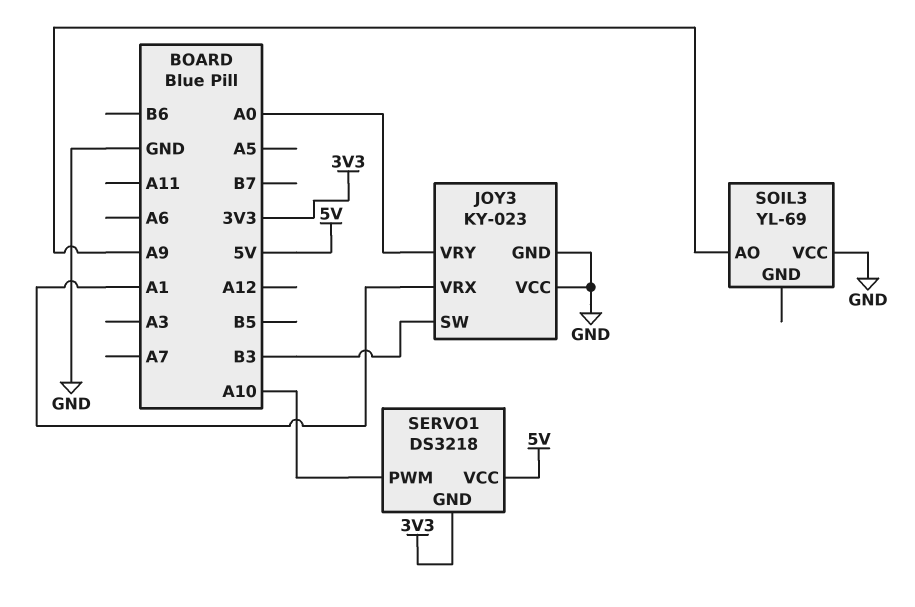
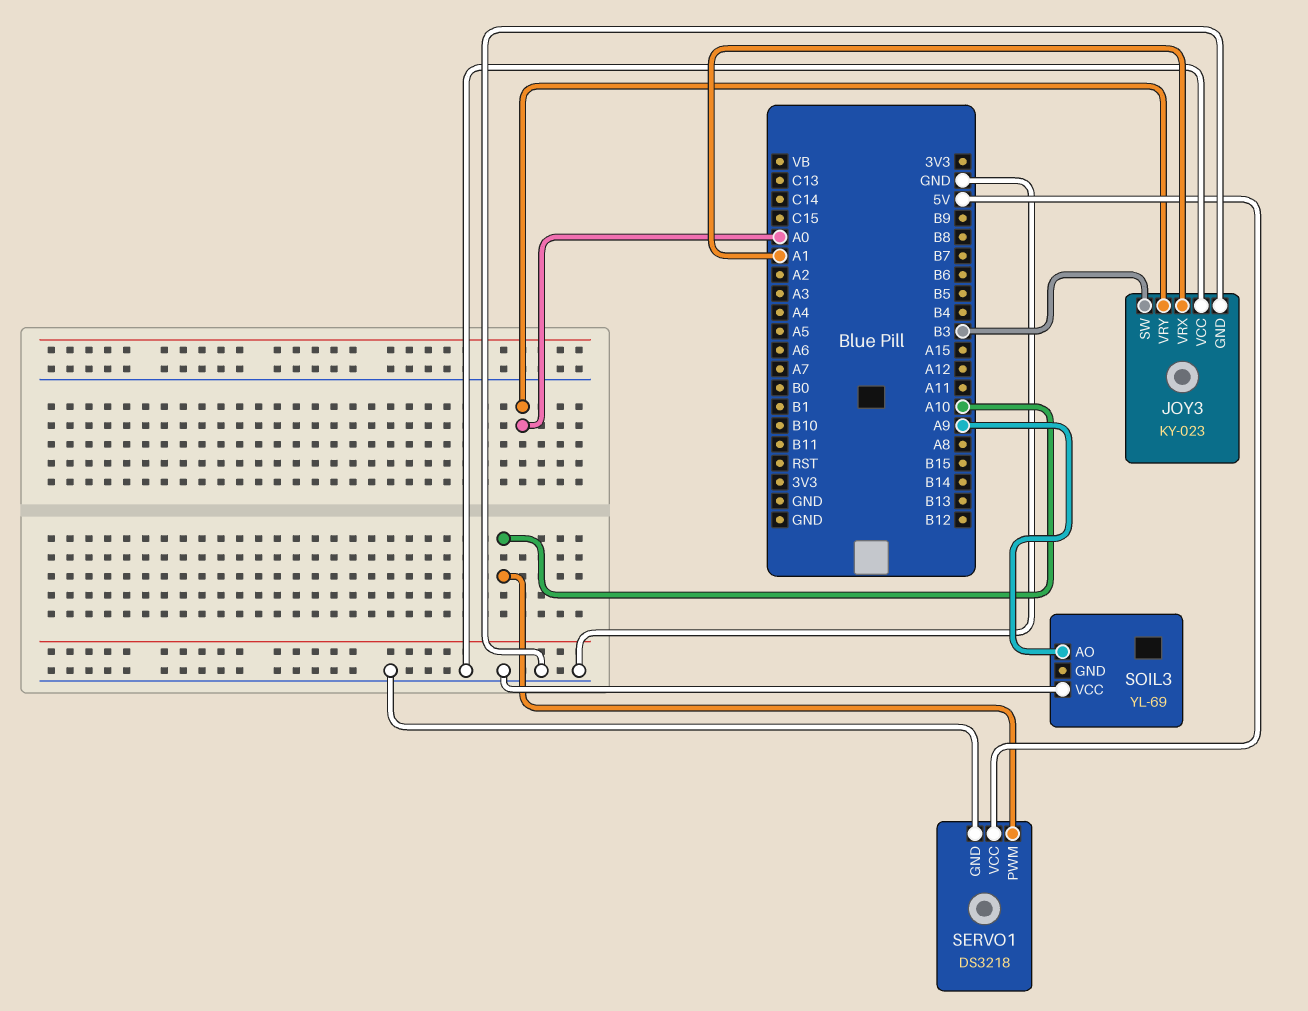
SERVO1 pin GND: 3V3 -> GND

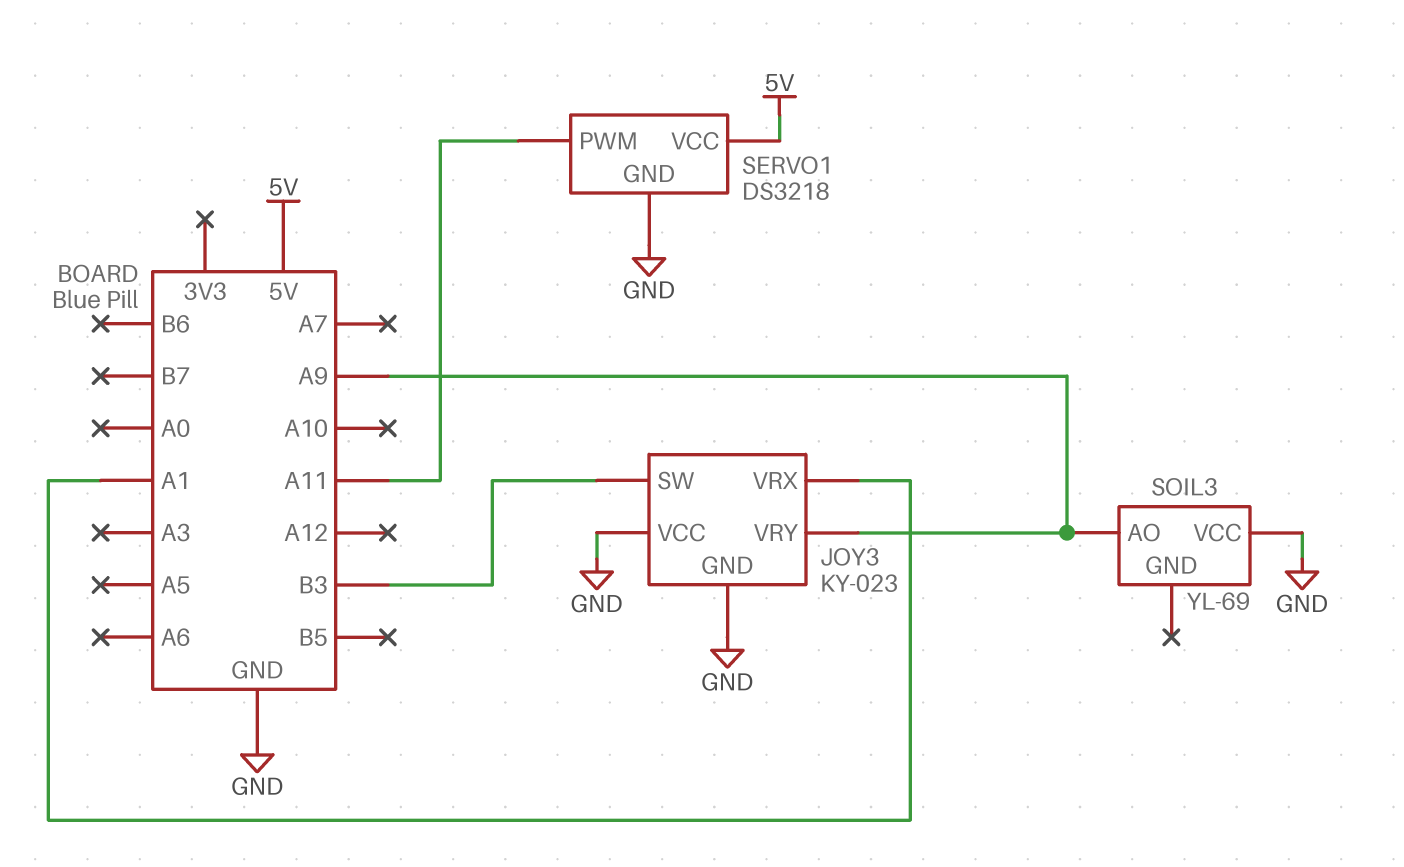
JOY3 pin VRY: A0 -> A9
SERVO1 pin PWM: A10 -> A11

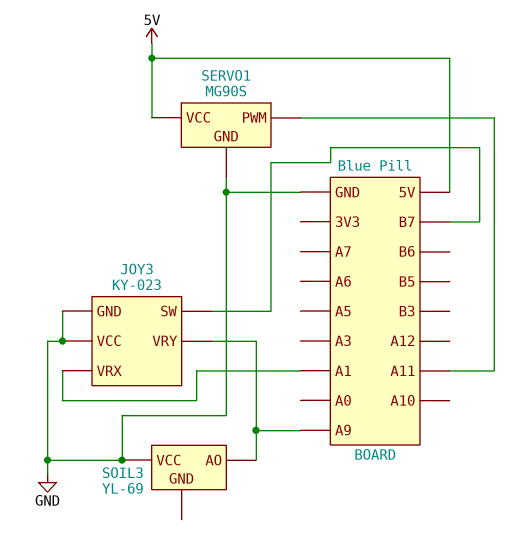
JOY3 pin SW: B3 -> B7
SERVO1: DS3218 -> MG90S

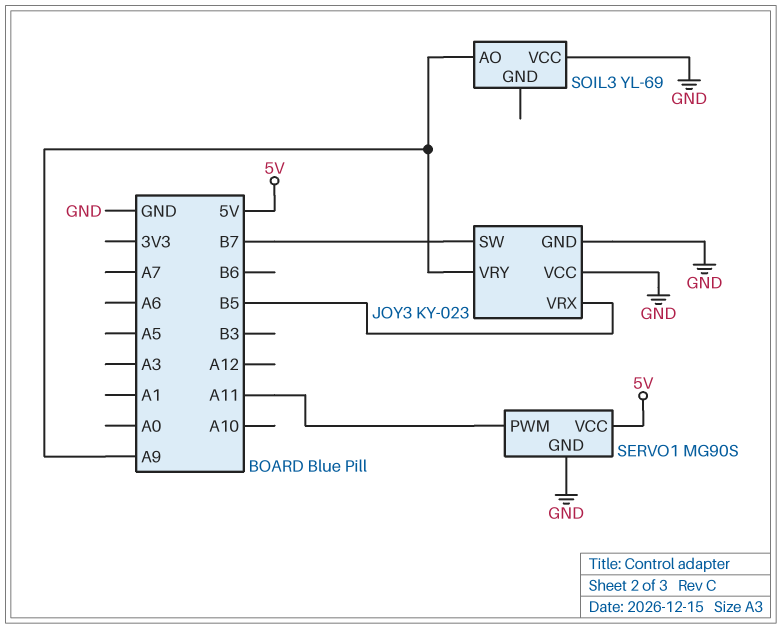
JOY3 pin VRX: A1 -> B5

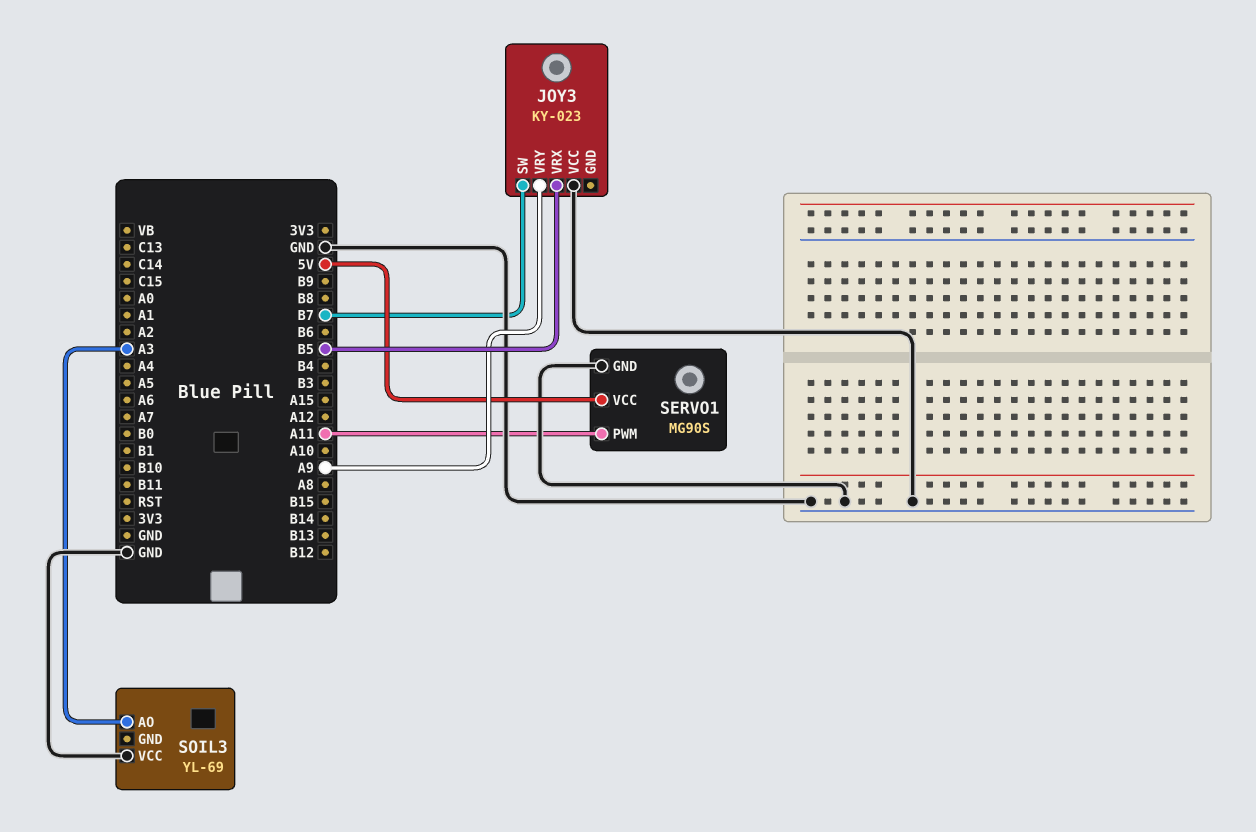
JOY3 pin GND: GND -> none
SOIL3 pin AO: A9 -> A3

